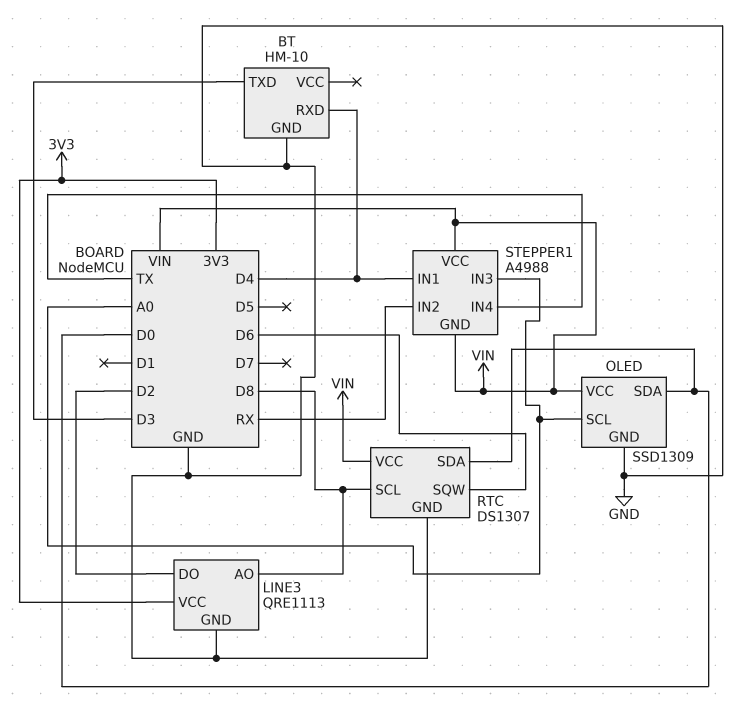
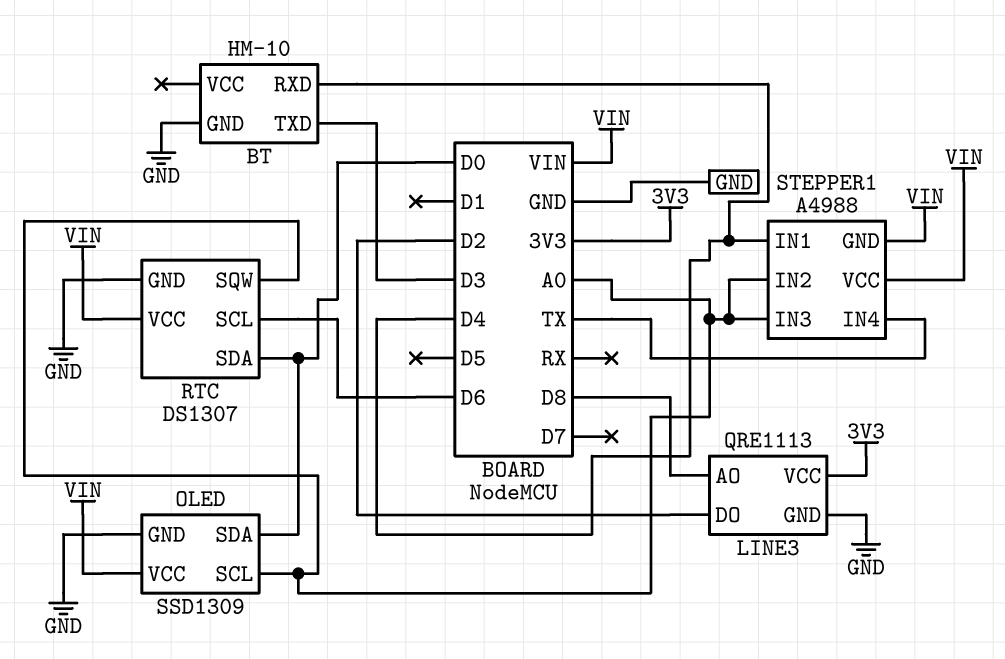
RTC pin SCL: D8 -> D6
RTC pin SQW: D6 -> A0
STEPPER1 pin IN2: RX -> A0

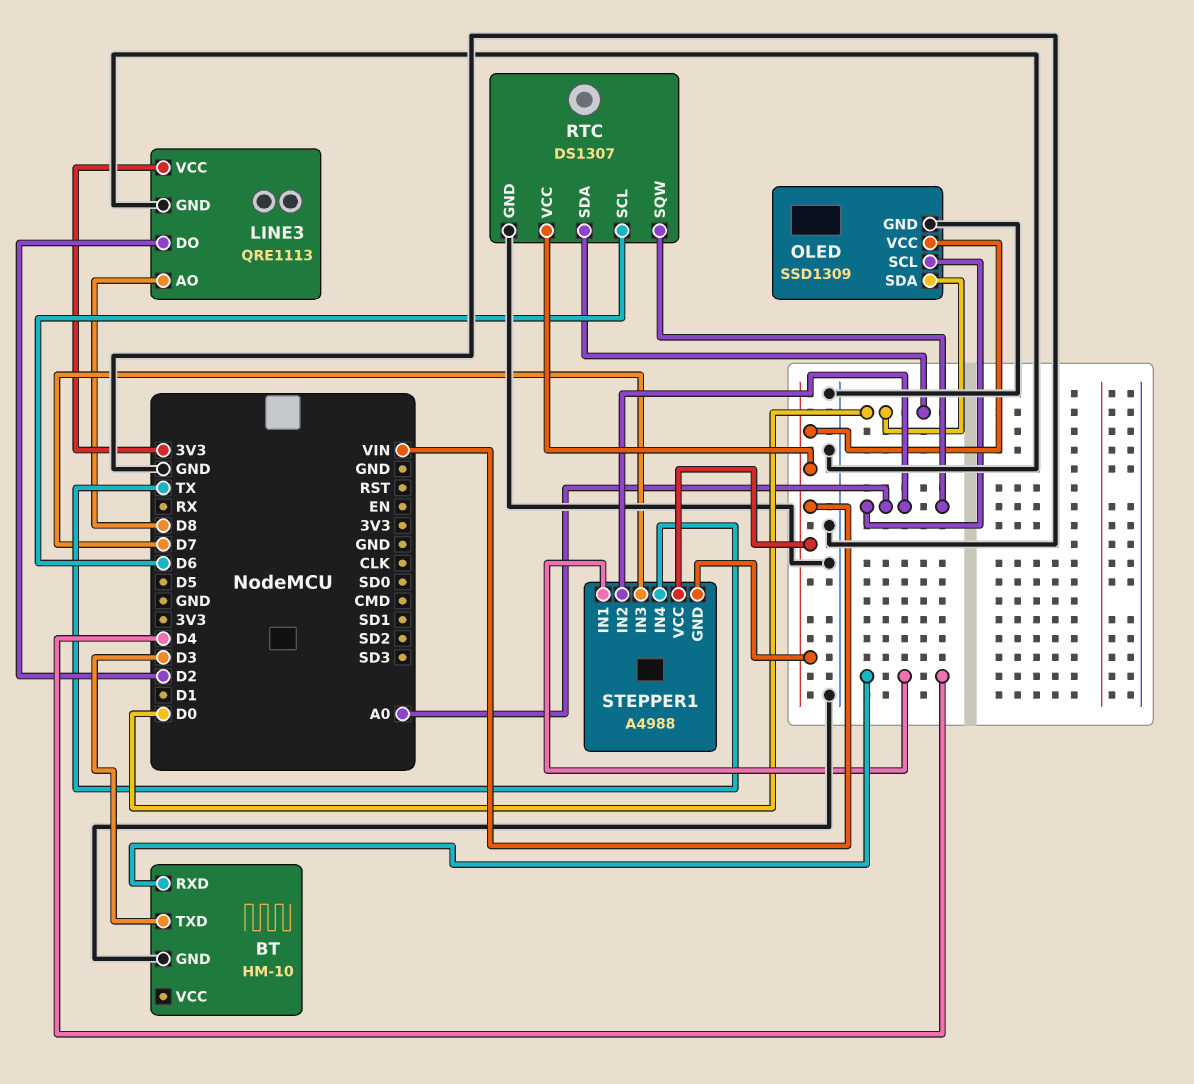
STEPPER1 pin IN3: A0 -> D7

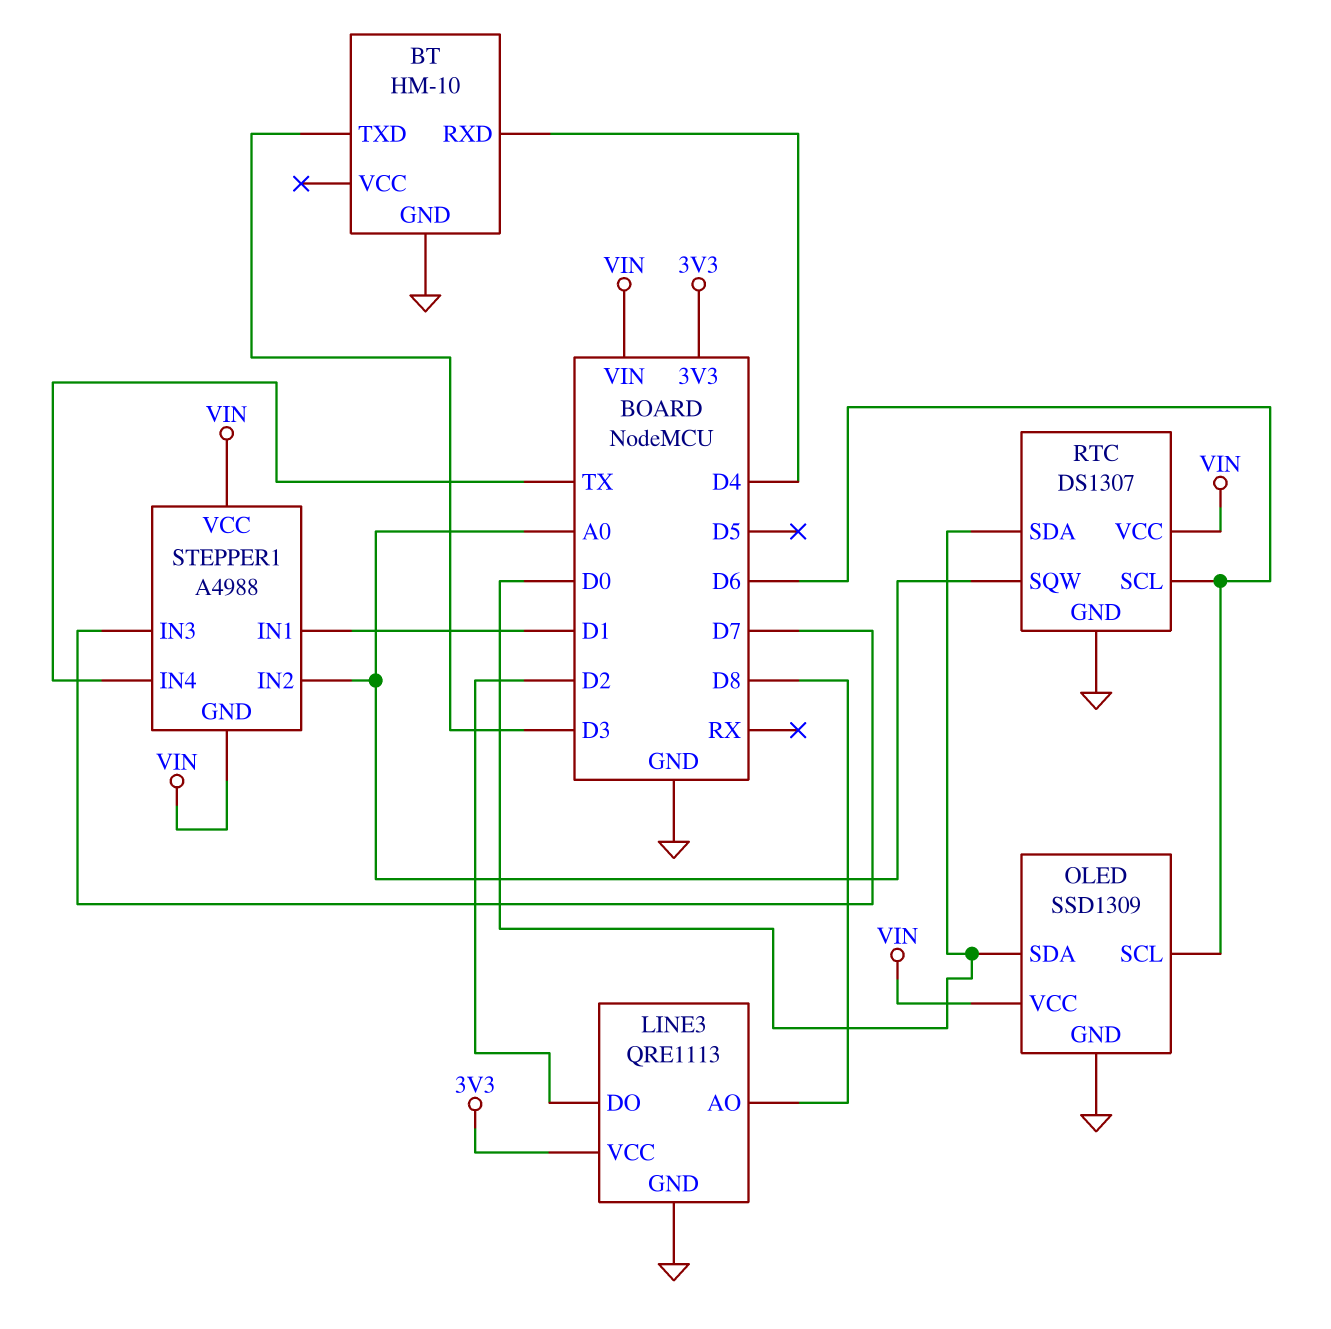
OLED pin SCL: A0 -> D6
STEPPER1 pin IN1: D4 -> D1

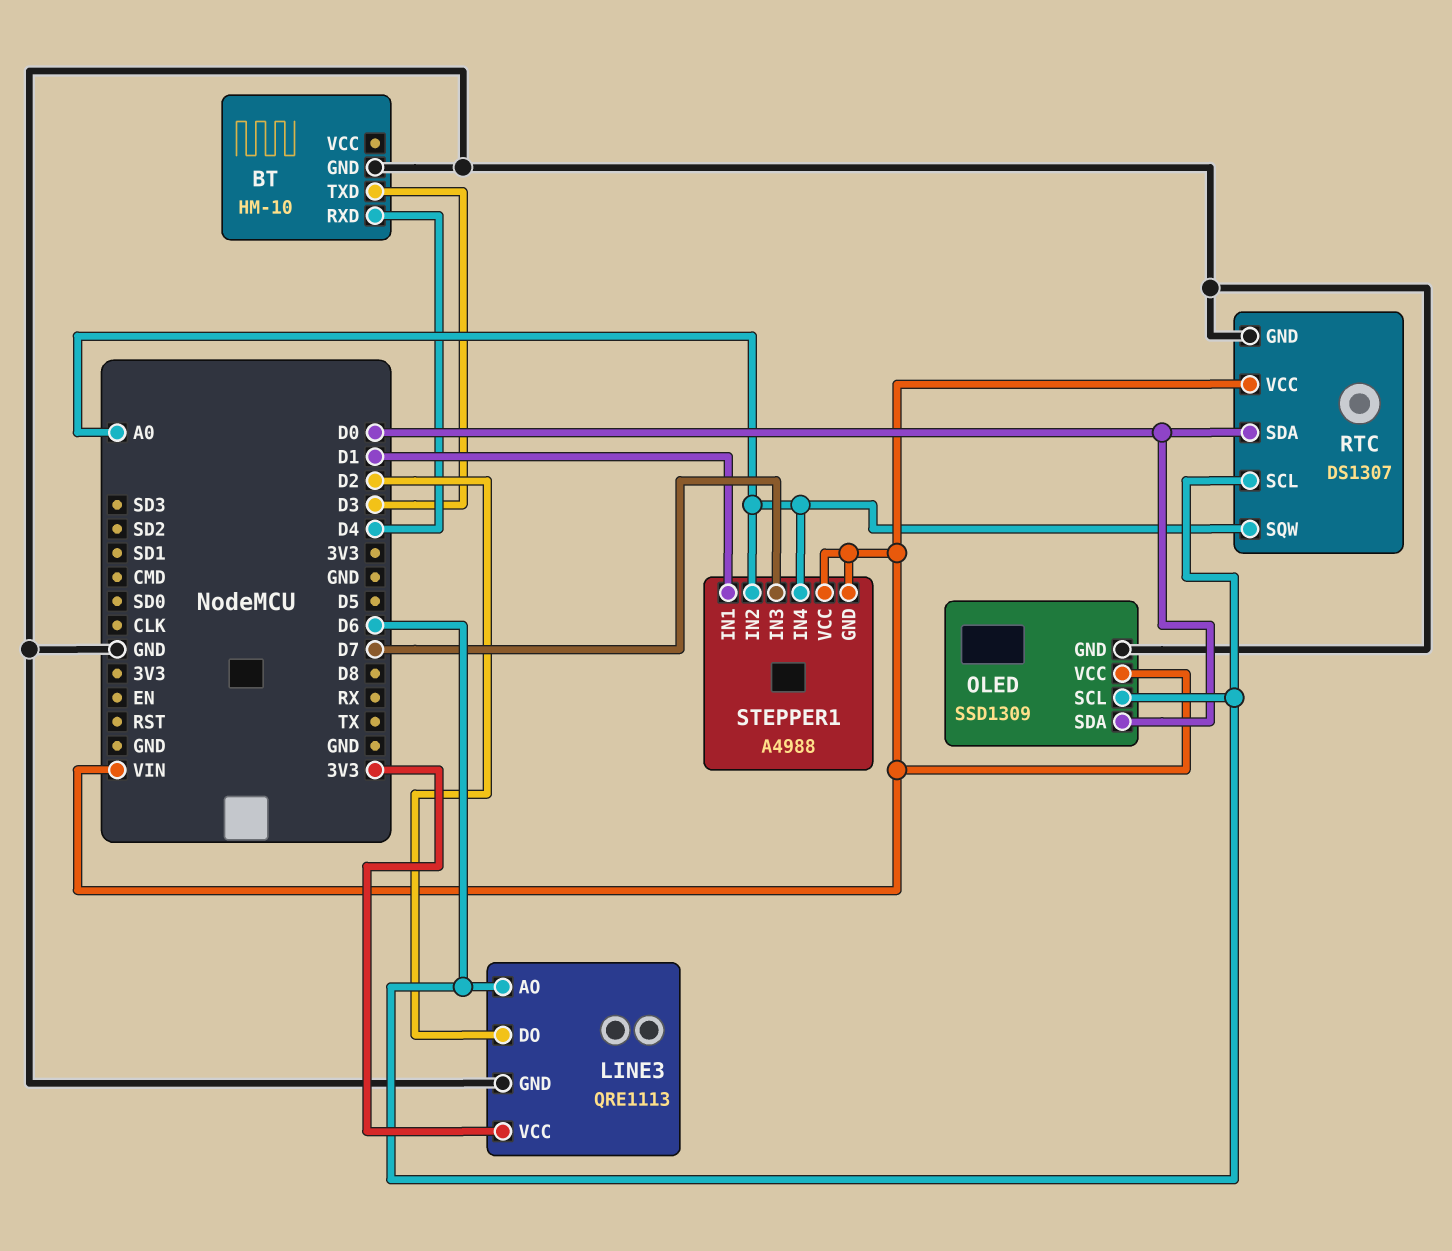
LINE3 pin AO: D8 -> D6
STEPPER1 pin IN4: TX -> A0

